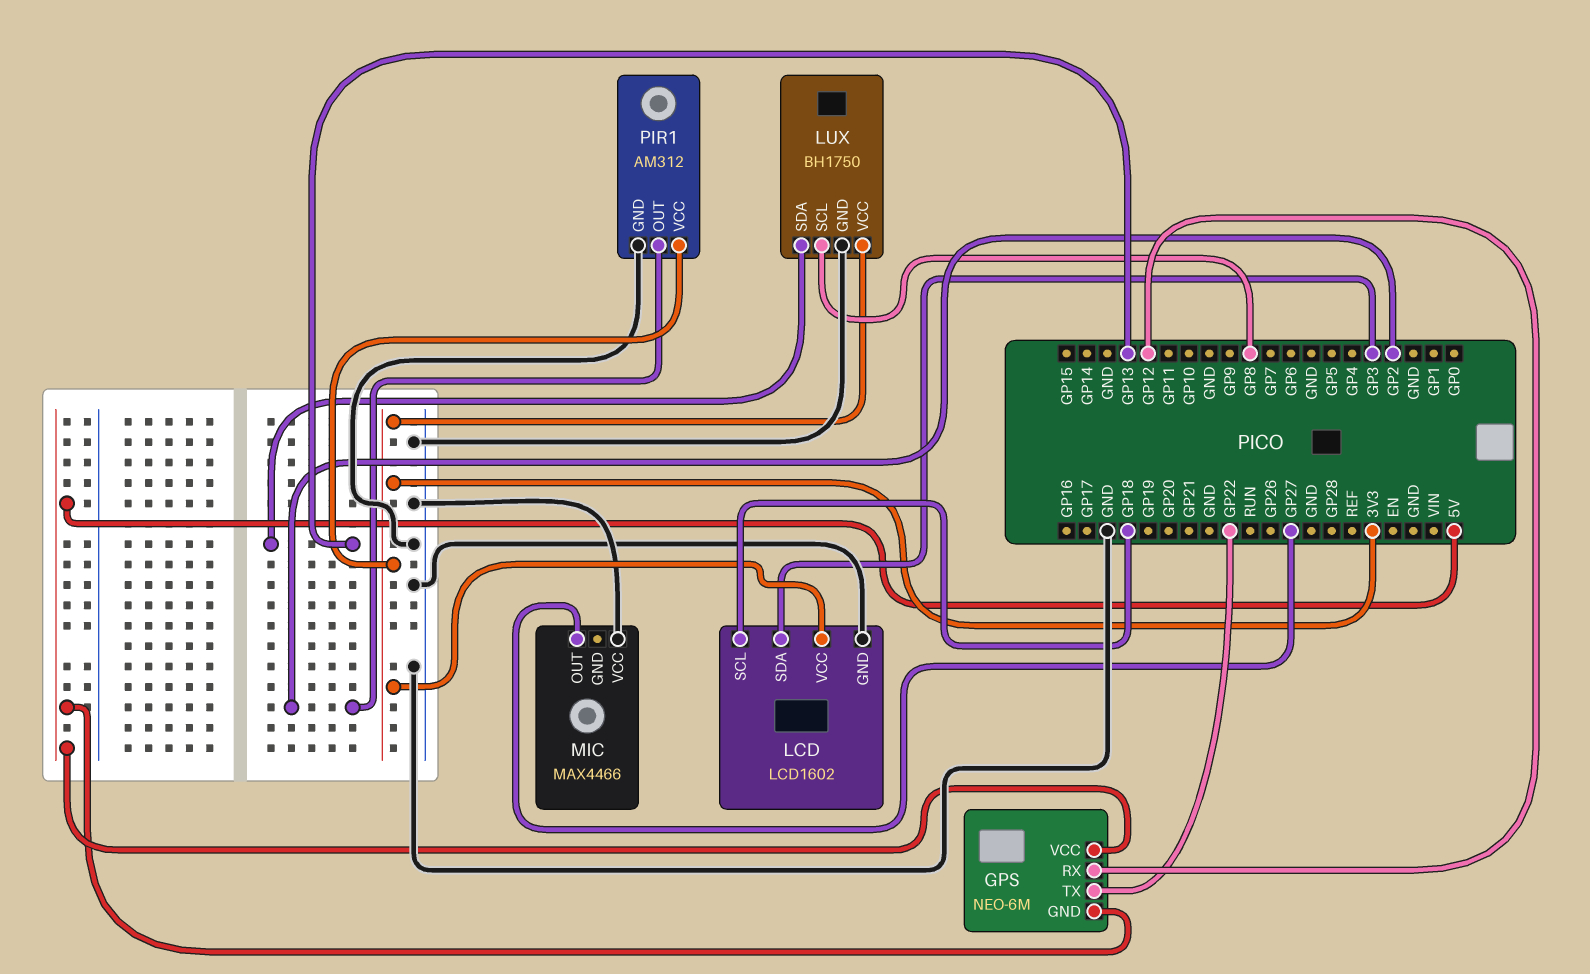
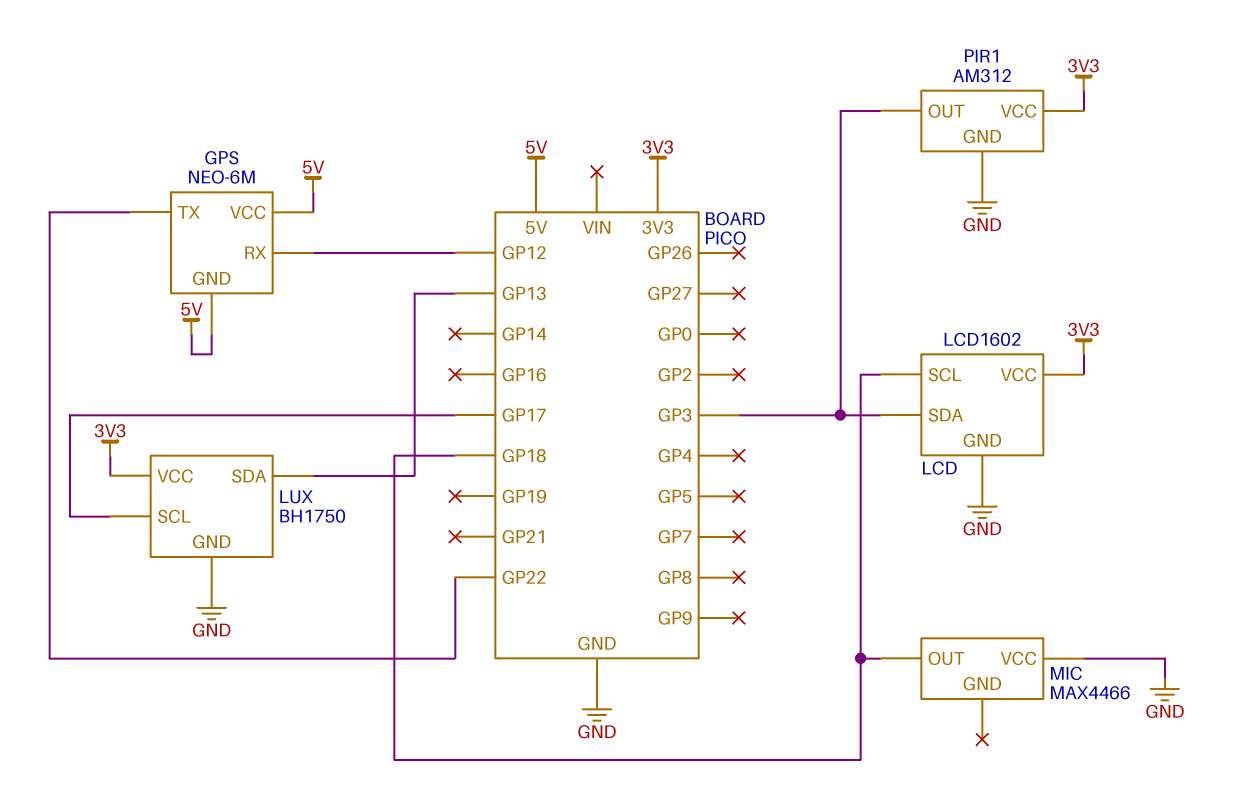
LUX pin SCL: GP8 -> GP17
MIC pin OUT: GP27 -> GP18
PIR1 pin OUT: GP2 -> GP3

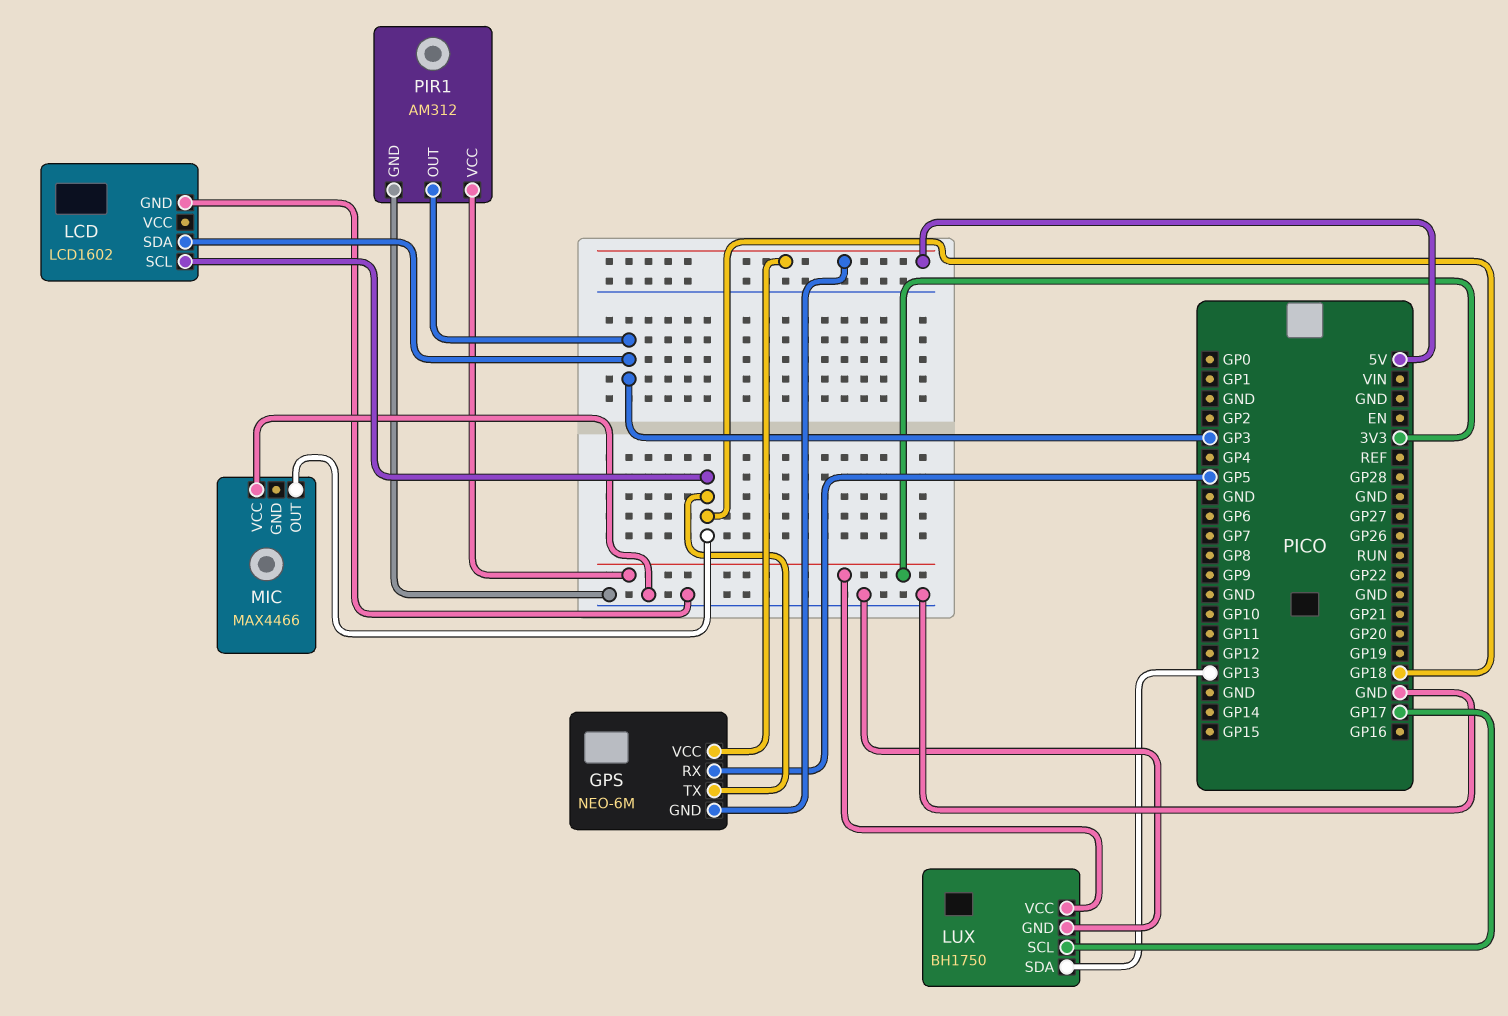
GPS pin RX: GP12 -> GP5
GPS pin TX: GP22 -> GP18
LCD pin VCC: 3V3 -> none

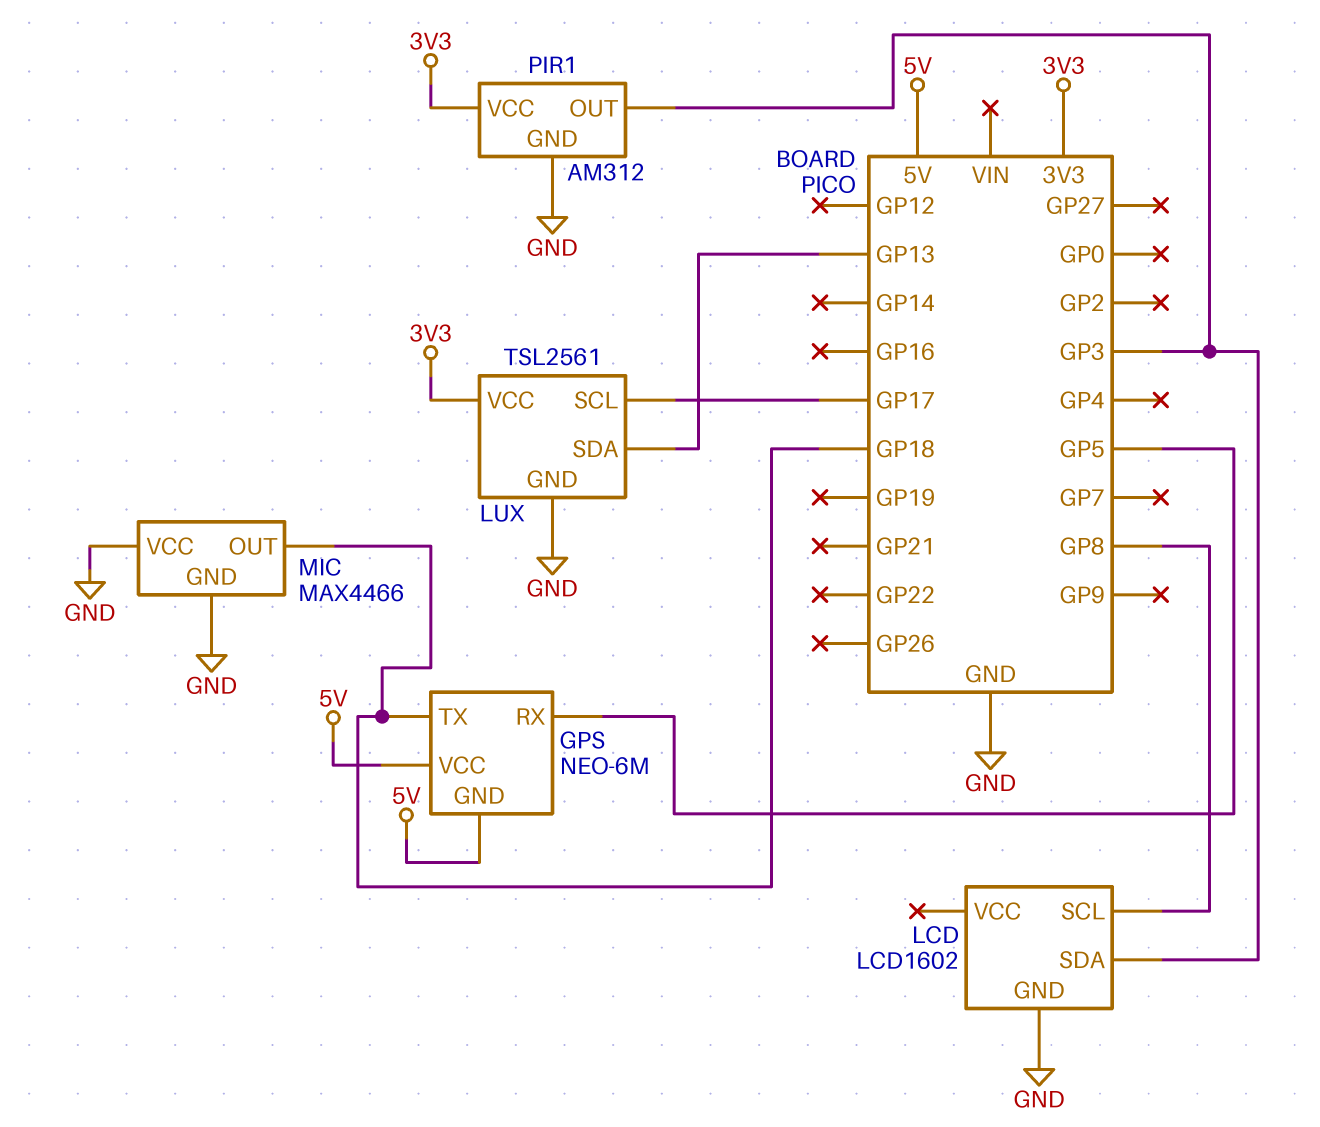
LCD pin SCL: GP18 -> GP8
LUX: BH1750 -> TSL2561
MIC pin GND: none -> GND

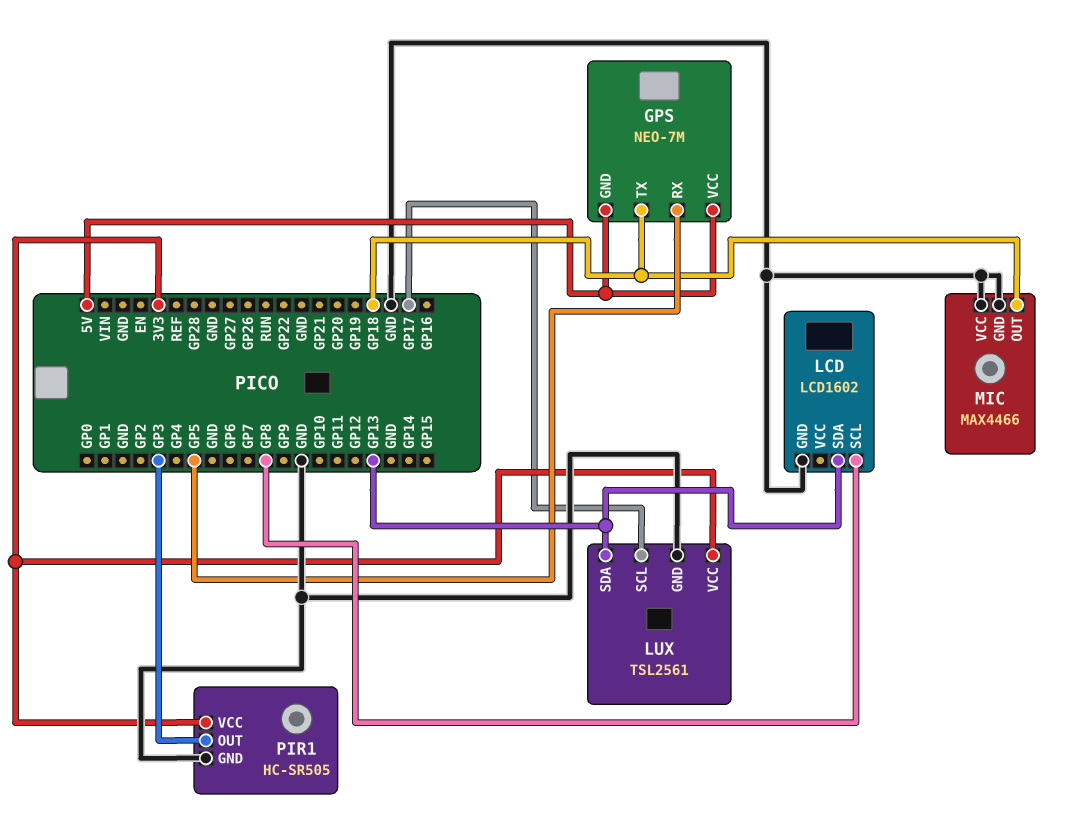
GPS: NEO-6M -> NEO-7M
LCD pin SDA: GP3 -> GP13
PIR1: AM312 -> HC-SR505

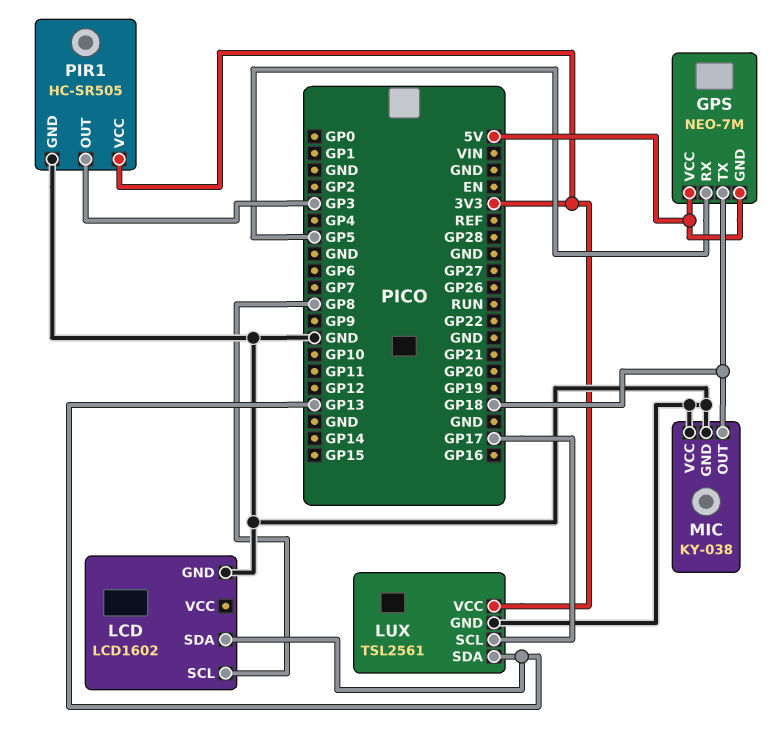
MIC: MAX4466 -> KY-038

